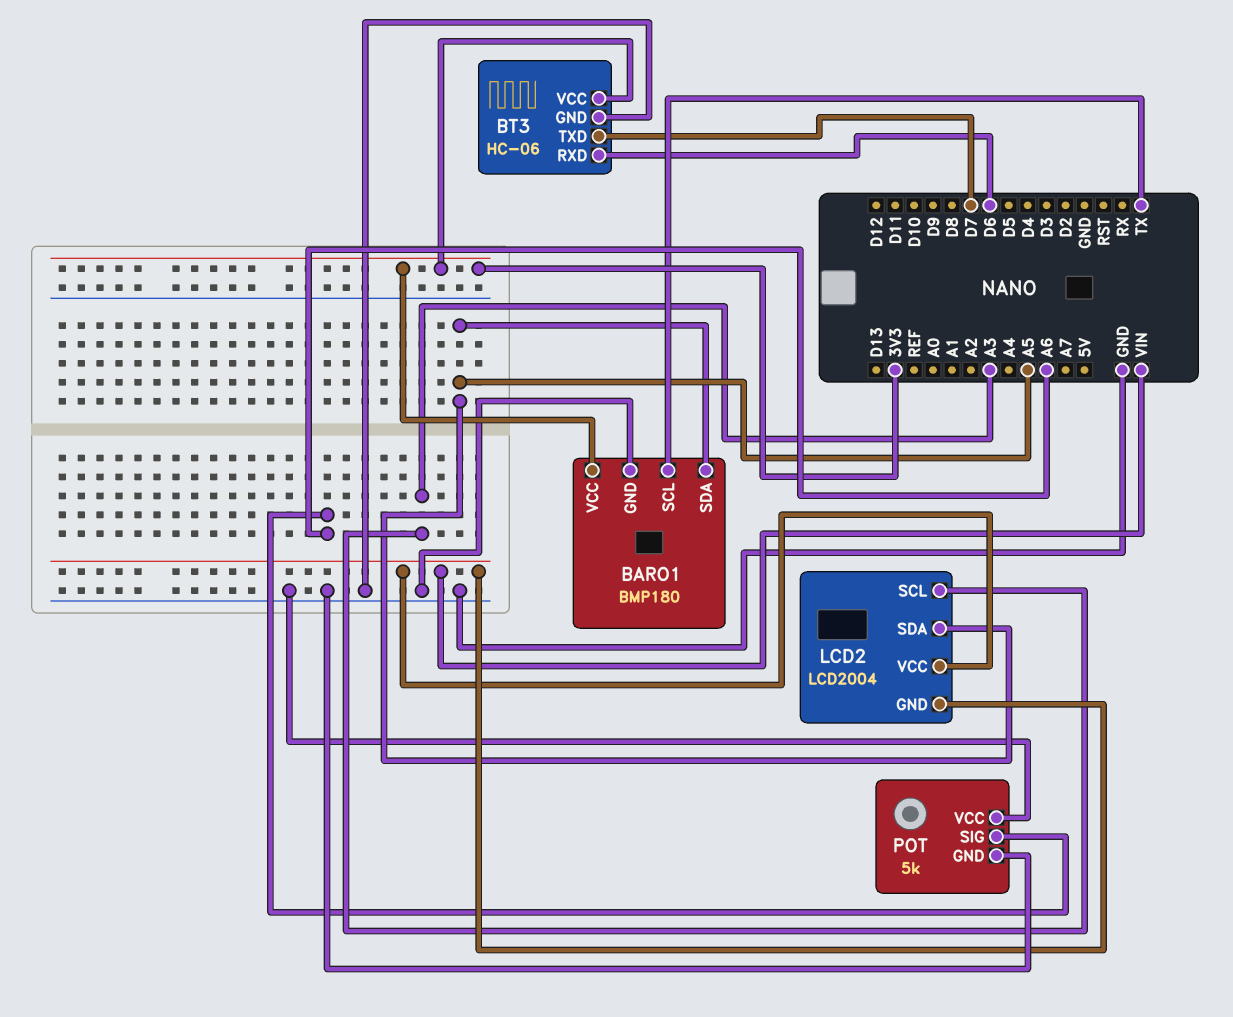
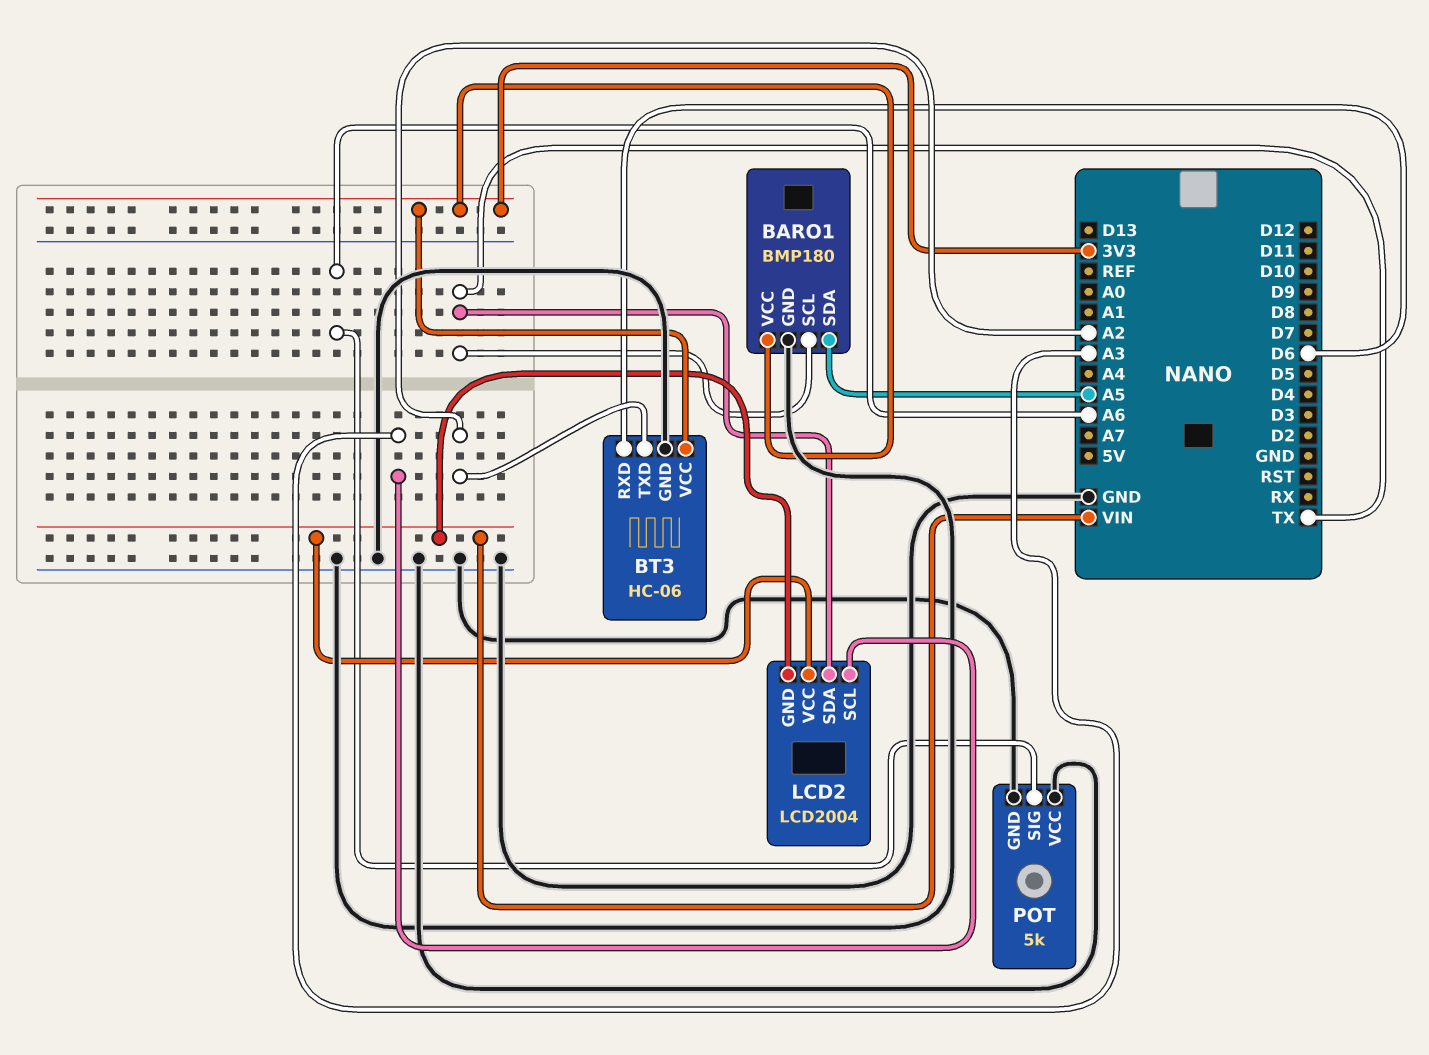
BT3 pin TXD: D7 -> A2
LCD2 pin SDA: A5 -> TX

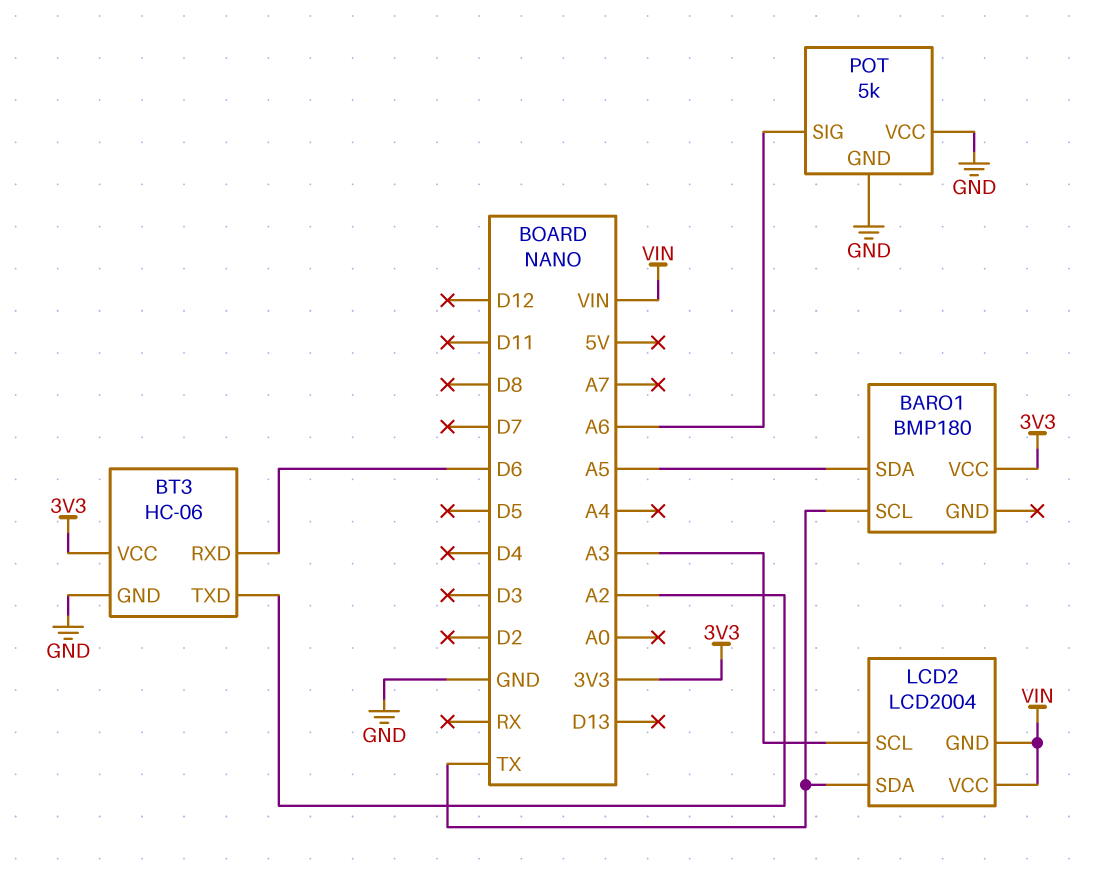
BARO1 pin GND: GND -> none

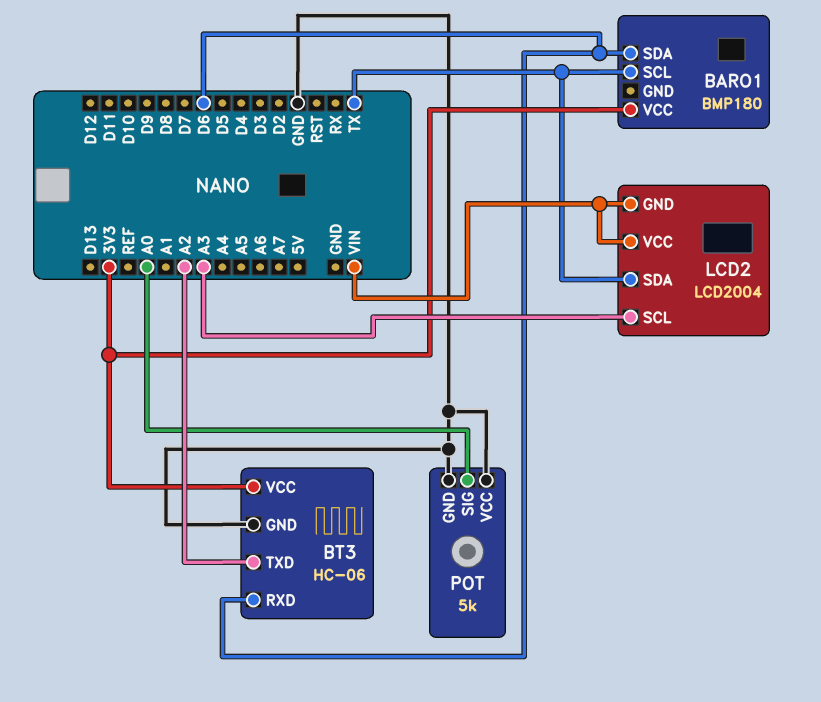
BARO1 pin SDA: A5 -> D6
POT pin SIG: A6 -> A0

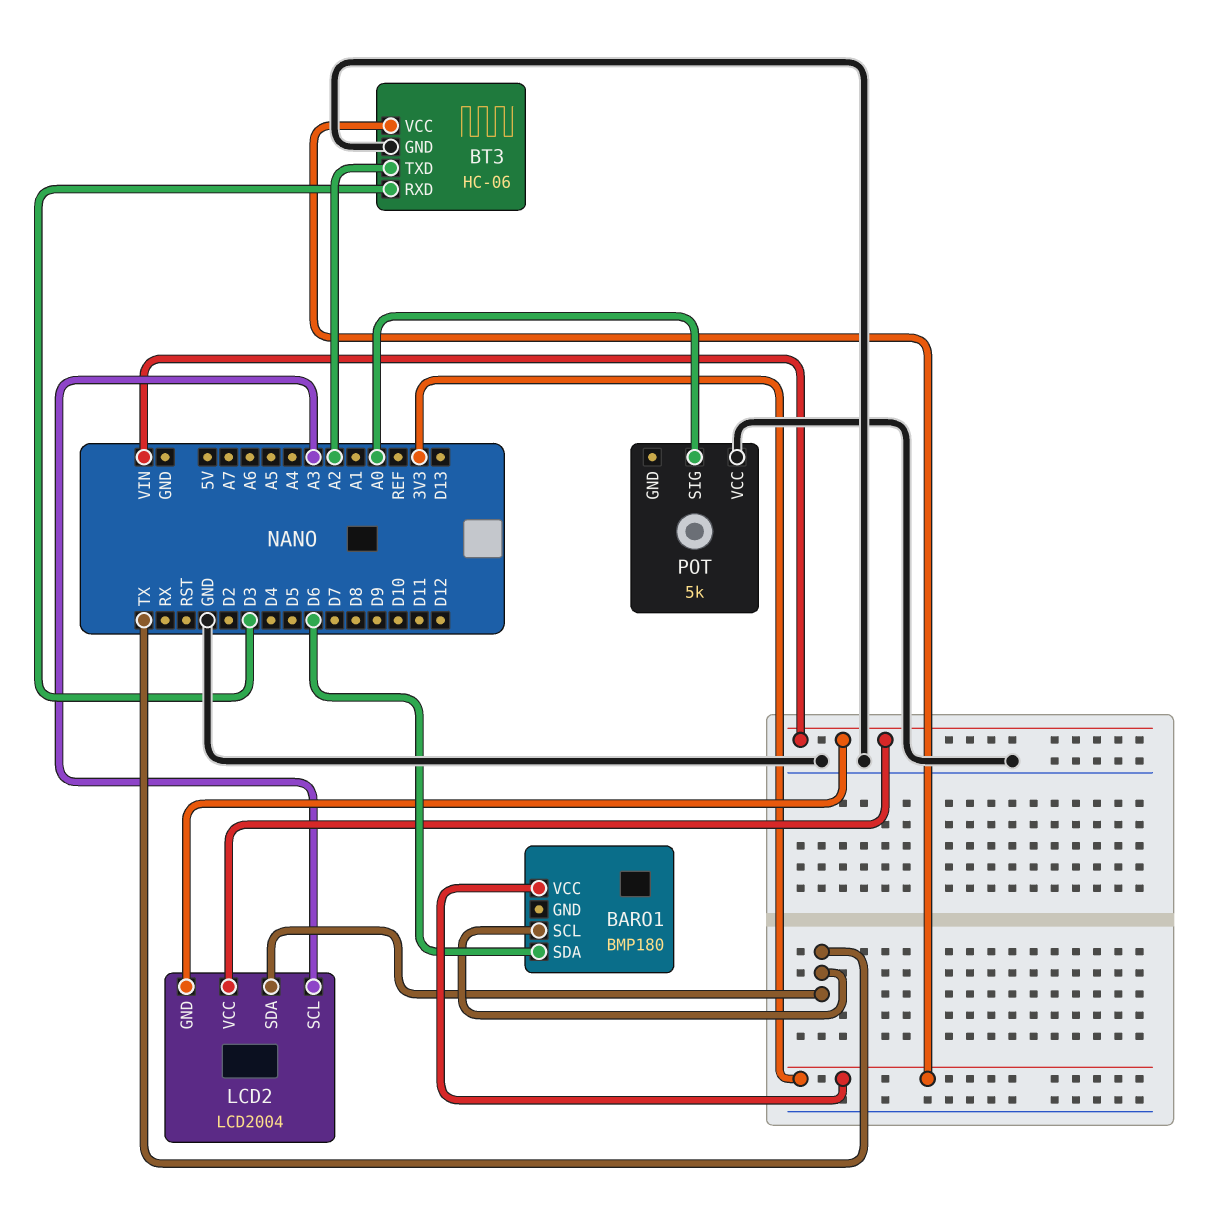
BT3 pin RXD: D6 -> D3
POT pin GND: GND -> none

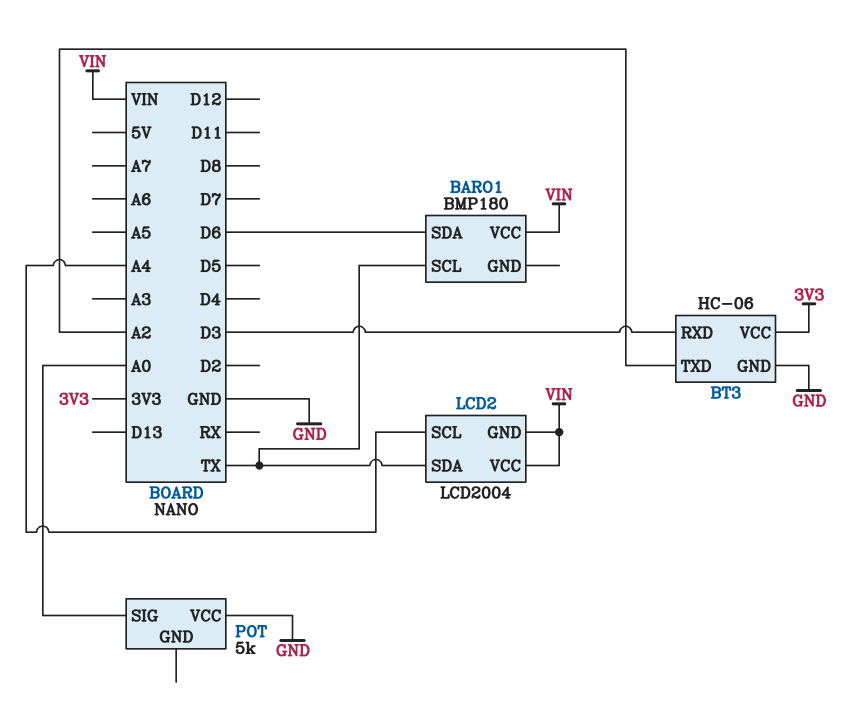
BARO1 pin VCC: 3V3 -> VIN
LCD2 pin SCL: A3 -> A4

